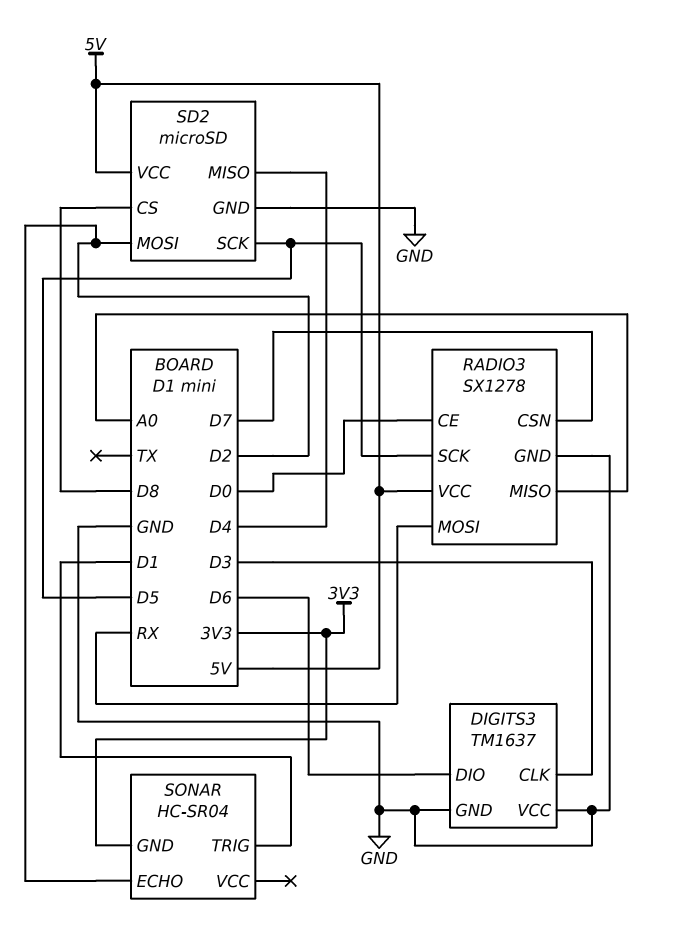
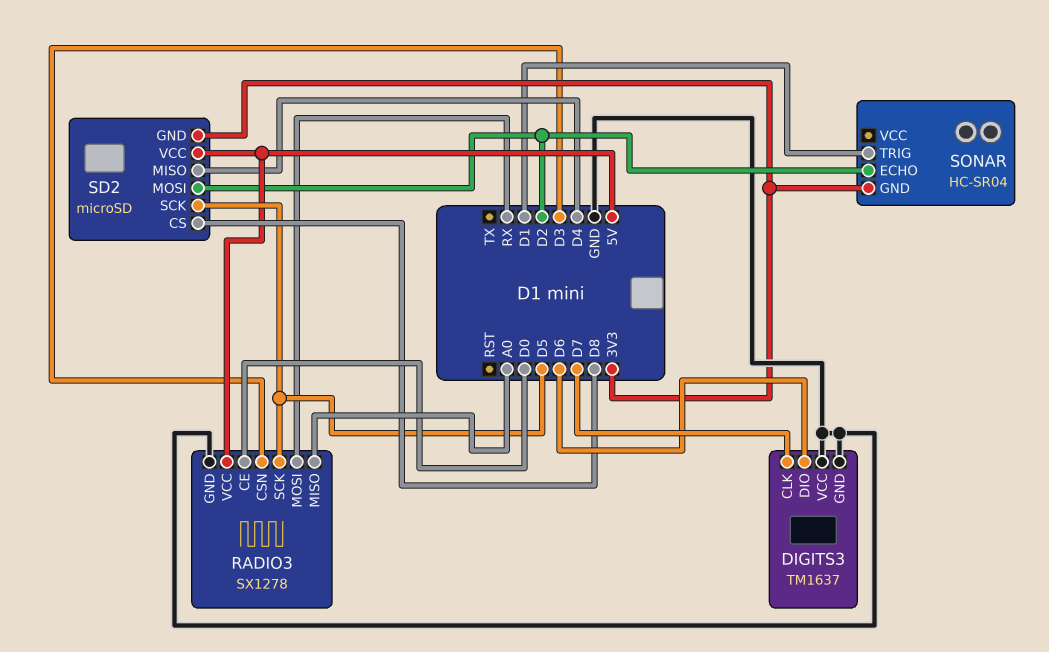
DIGITS3 pin CLK: D3 -> D7
RADIO3 pin CSN: D7 -> D3
SD2 pin GND: GND -> 3V3

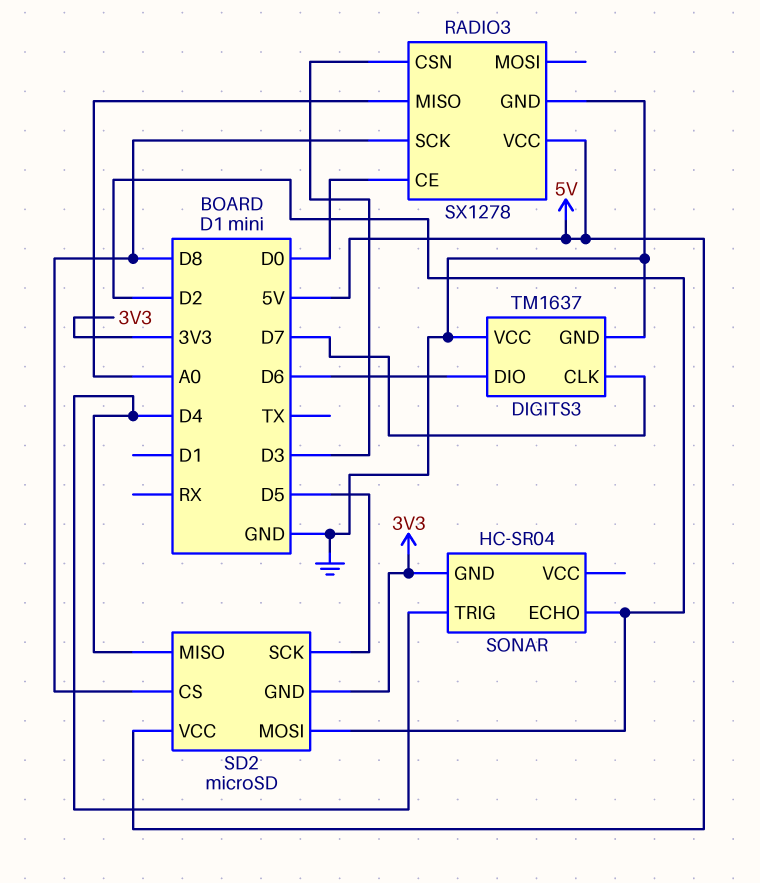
RADIO3 pin MOSI: RX -> none
RADIO3 pin SCK: D5 -> D8
SONAR pin TRIG: D1 -> D4

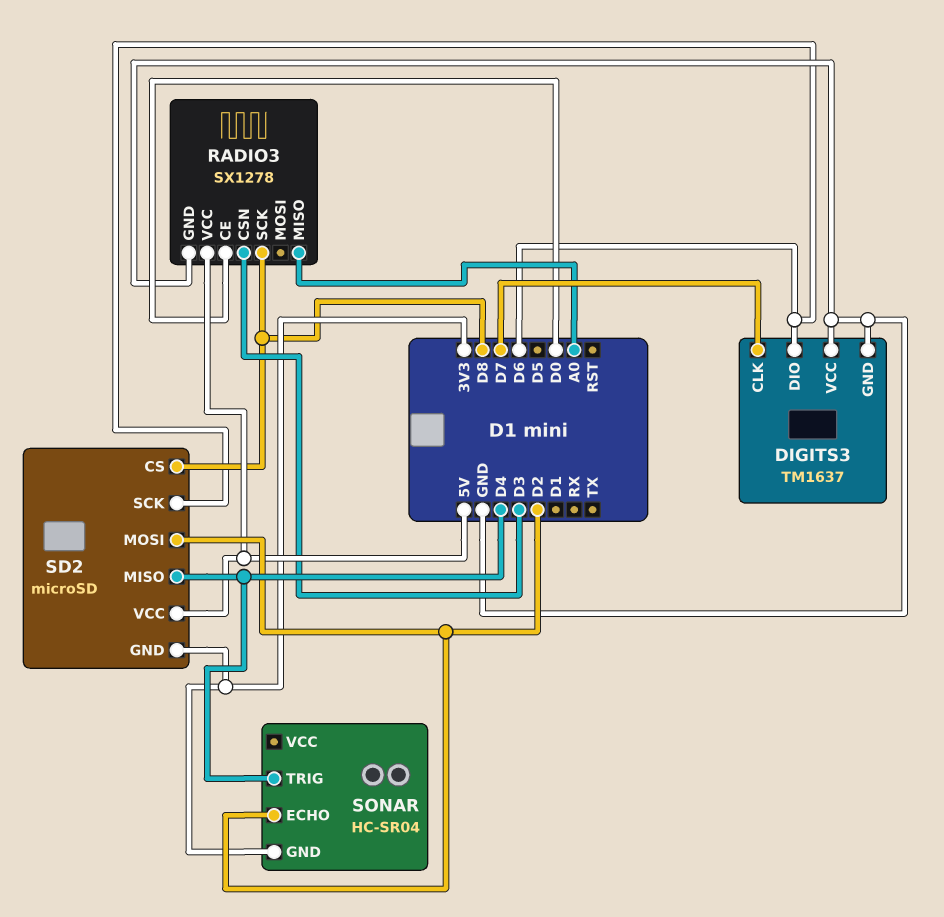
SD2 pin SCK: D5 -> D6

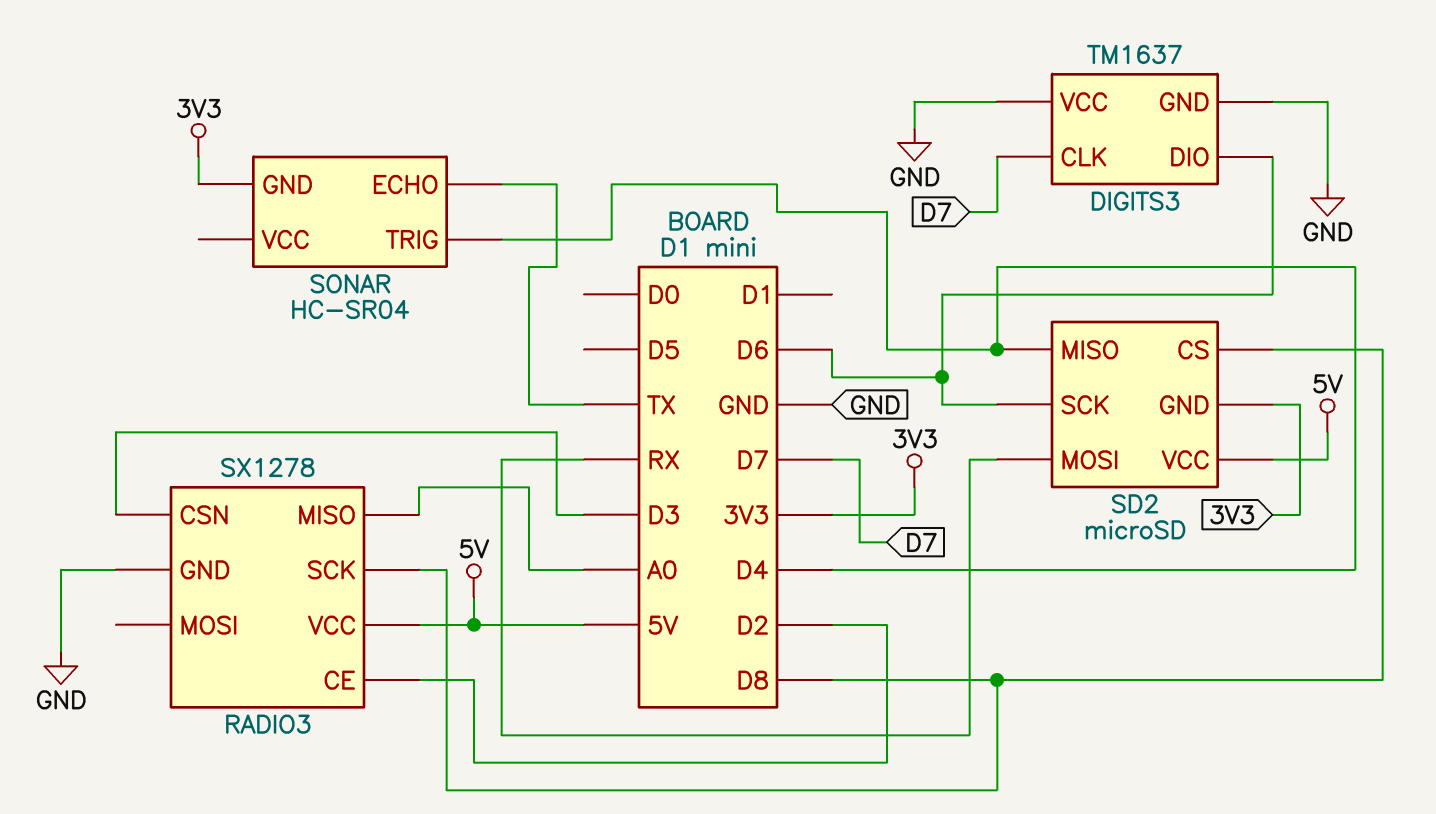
RADIO3 pin CE: D0 -> D2
SD2 pin MOSI: D2 -> RX
SONAR pin ECHO: D2 -> TX

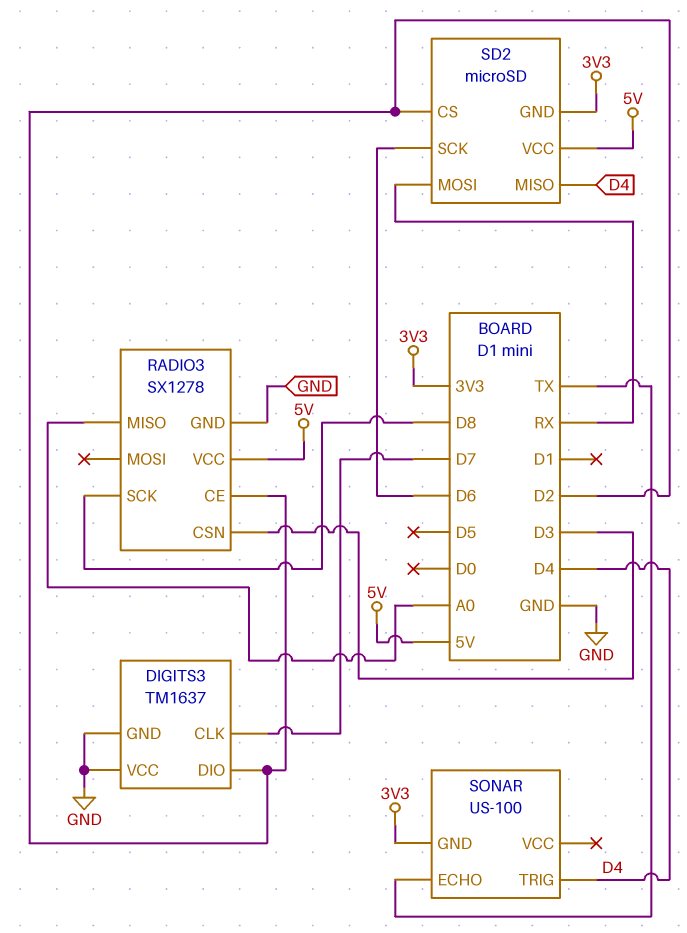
DIGITS3 pin DIO: D6 -> D2
SD2 pin CS: D8 -> D2
SONAR: HC-SR04 -> US-100

